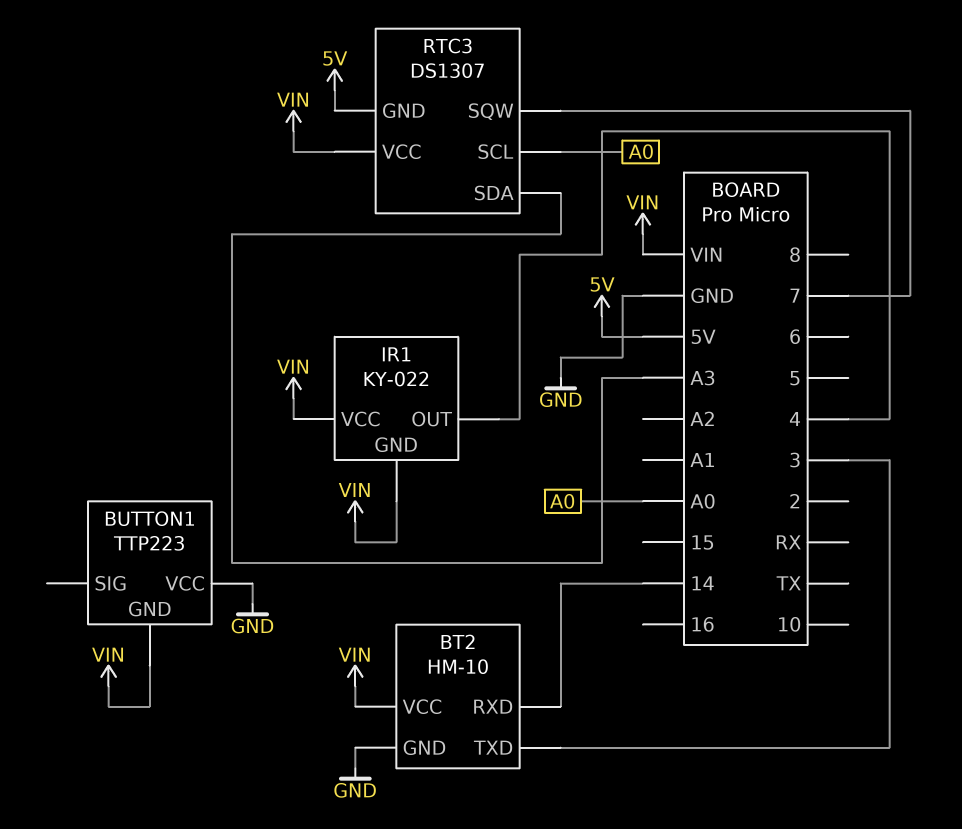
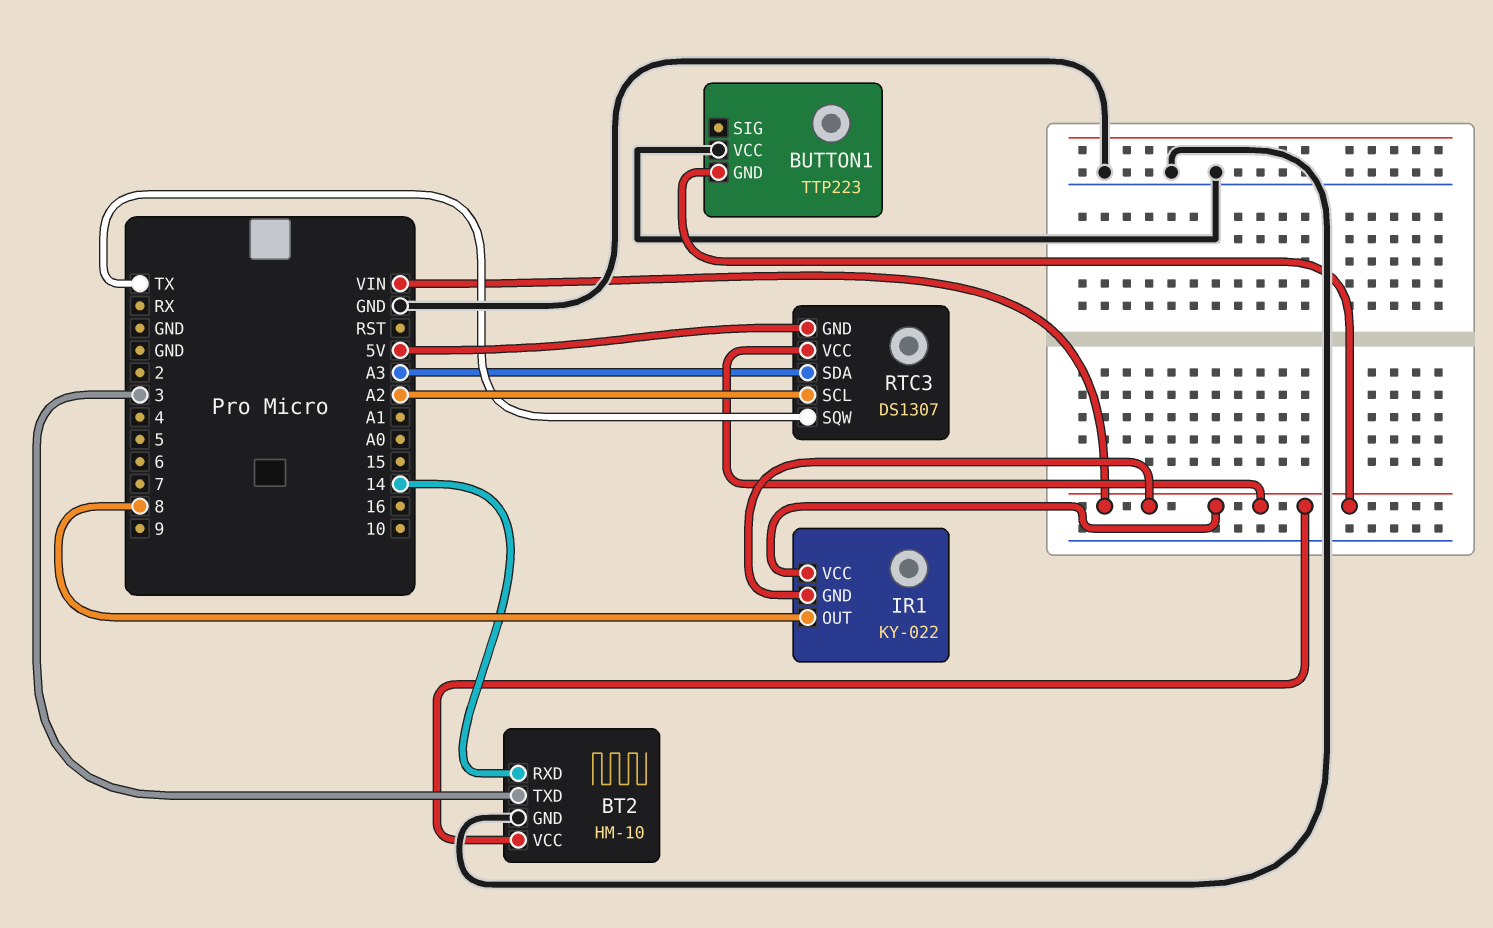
IR1 pin OUT: 4 -> 8
RTC3 pin SCL: A0 -> A2
RTC3 pin SQW: 7 -> TX

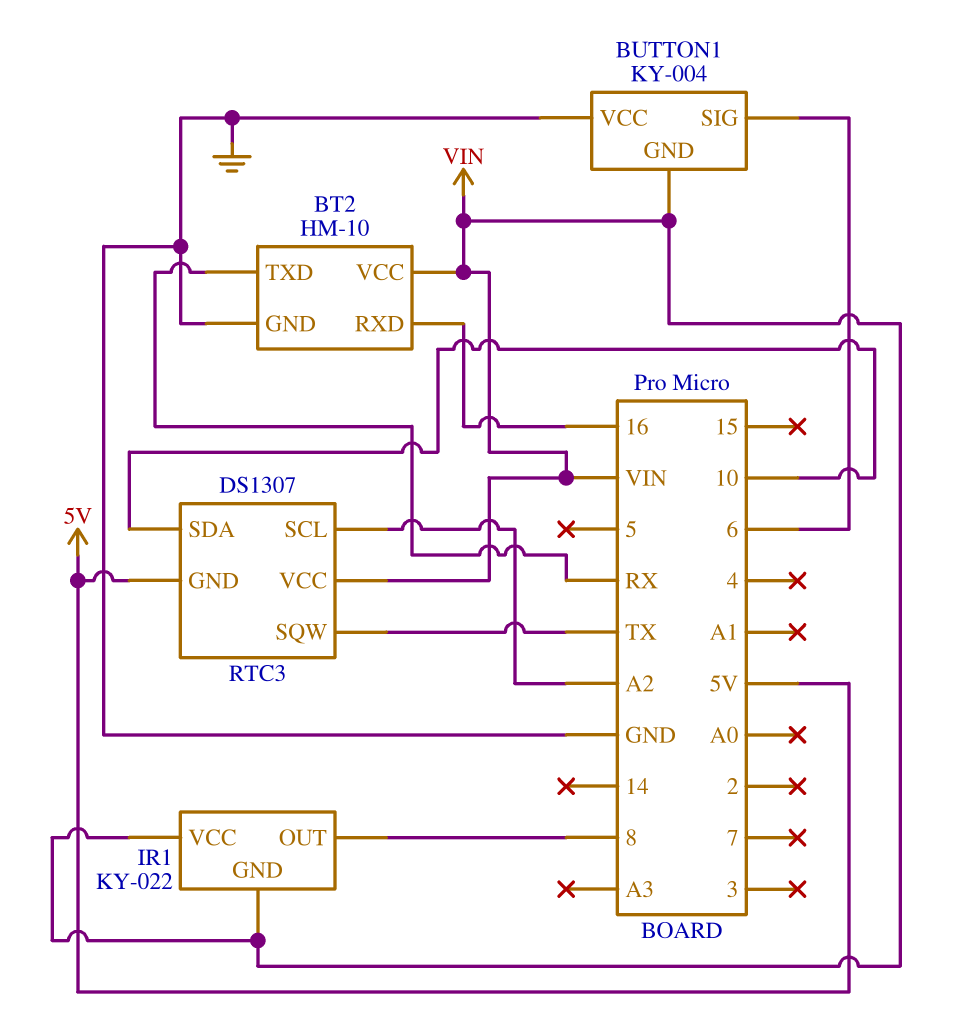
BT2 pin RXD: 14 -> 16
BT2 pin TXD: 3 -> RX
BUTTON1: TTP223 -> KY-004
BUTTON1 pin SIG: none -> 6
RTC3 pin SDA: A3 -> 10

